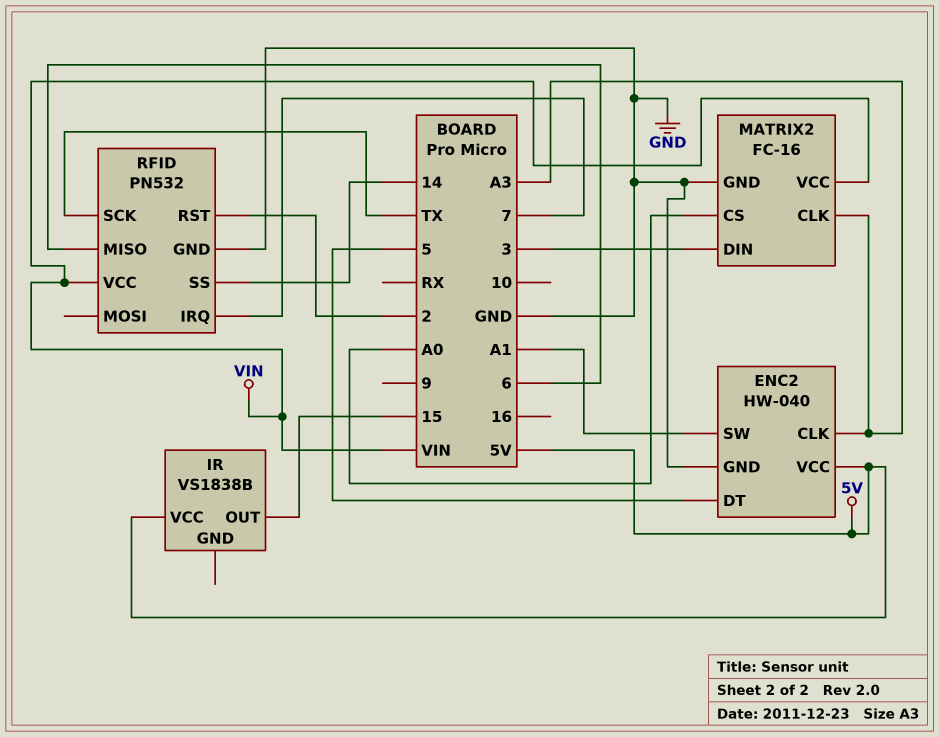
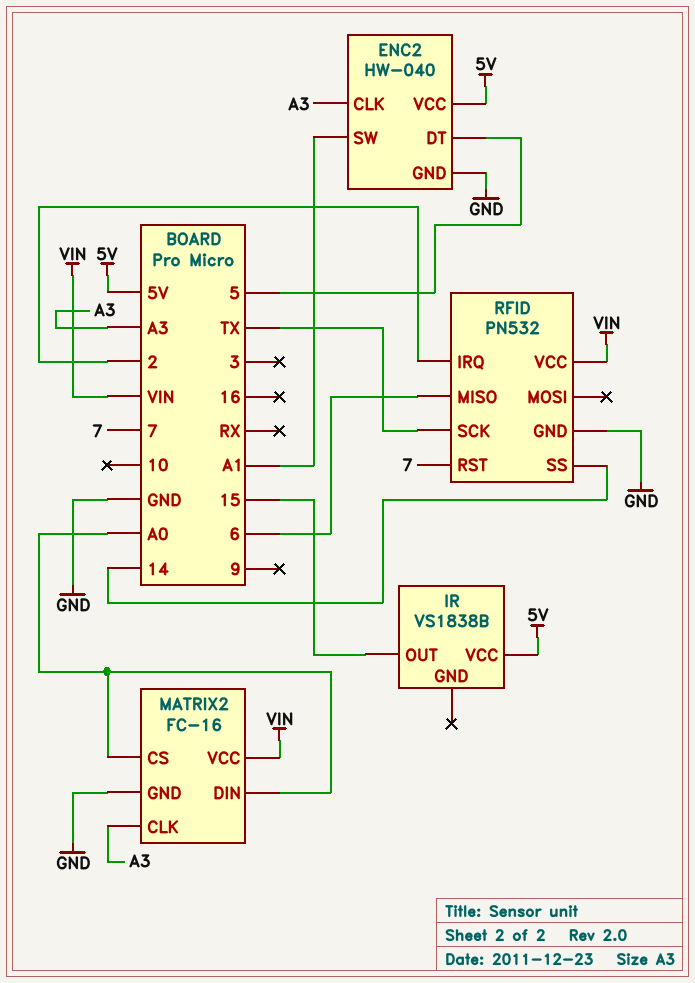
MATRIX2 pin DIN: 3 -> A0
RFID pin IRQ: 7 -> 2
RFID pin RST: 2 -> 7

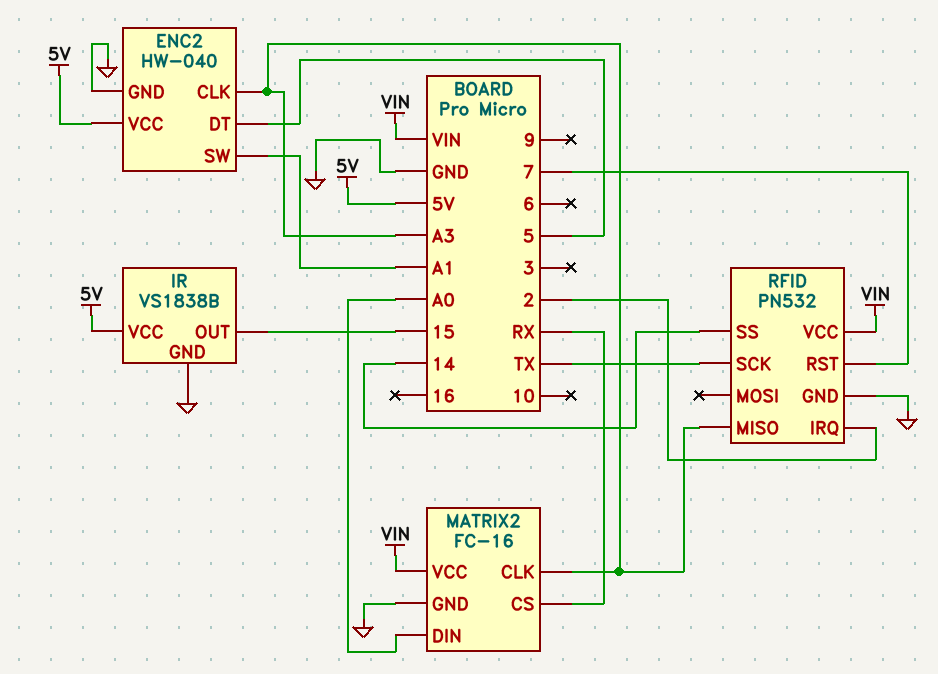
IR pin GND: none -> GND
MATRIX2 pin CS: A0 -> RX
RFID pin MISO: 6 -> A3

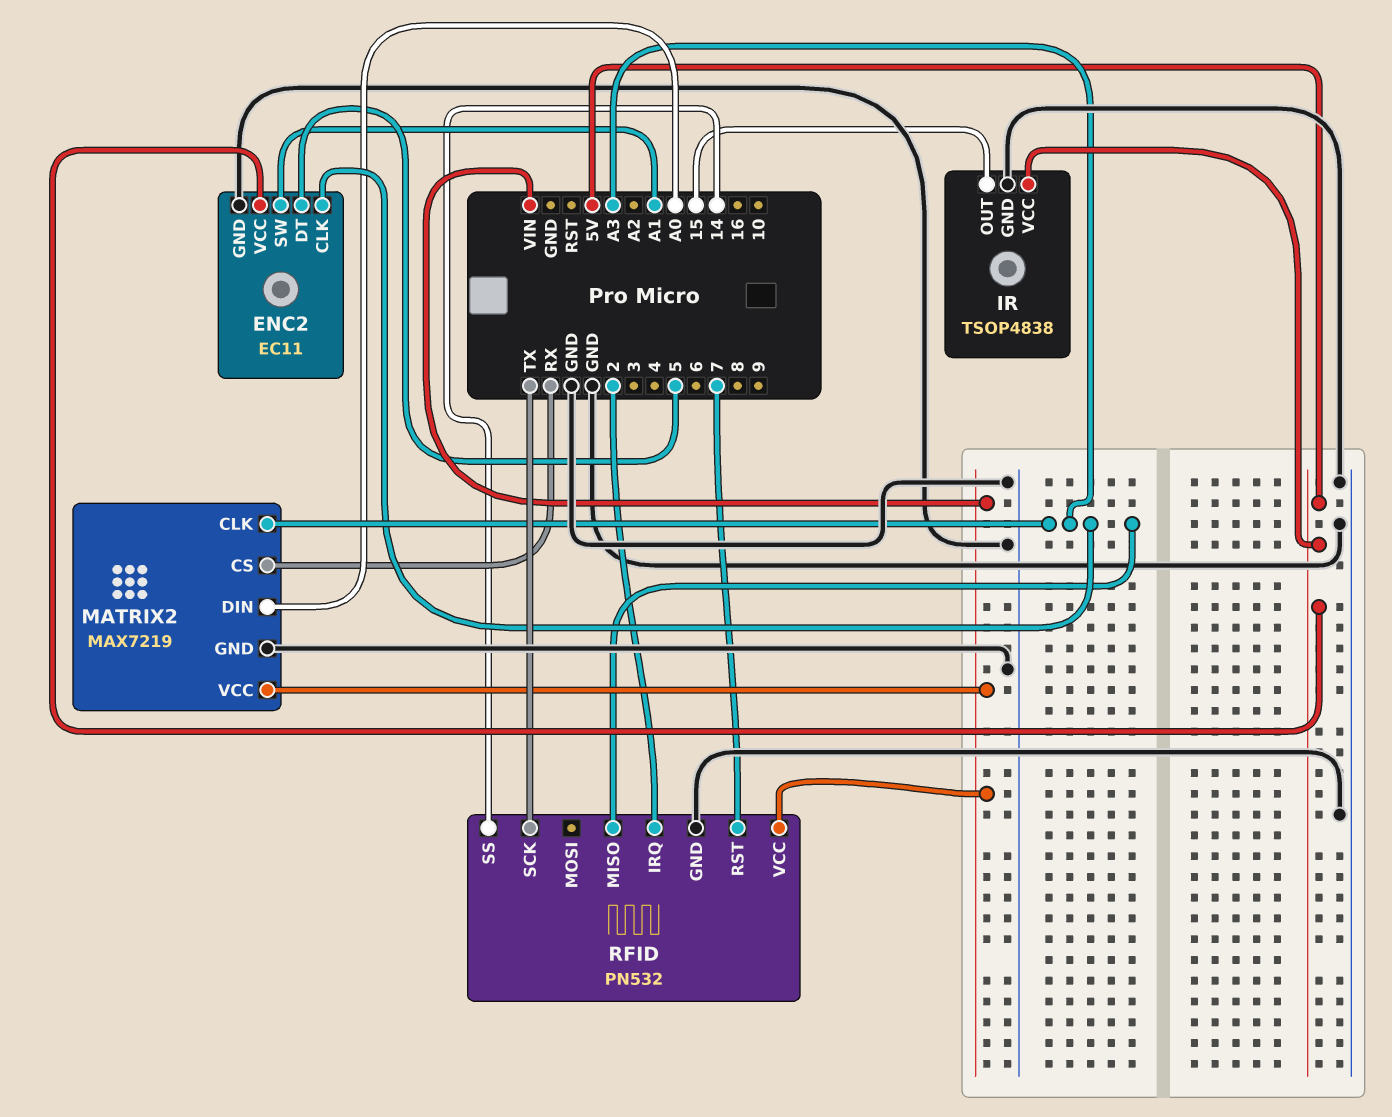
ENC2: HW-040 -> EC11
IR: VS1838B -> TSOP4838
MATRIX2: FC-16 -> MAX7219

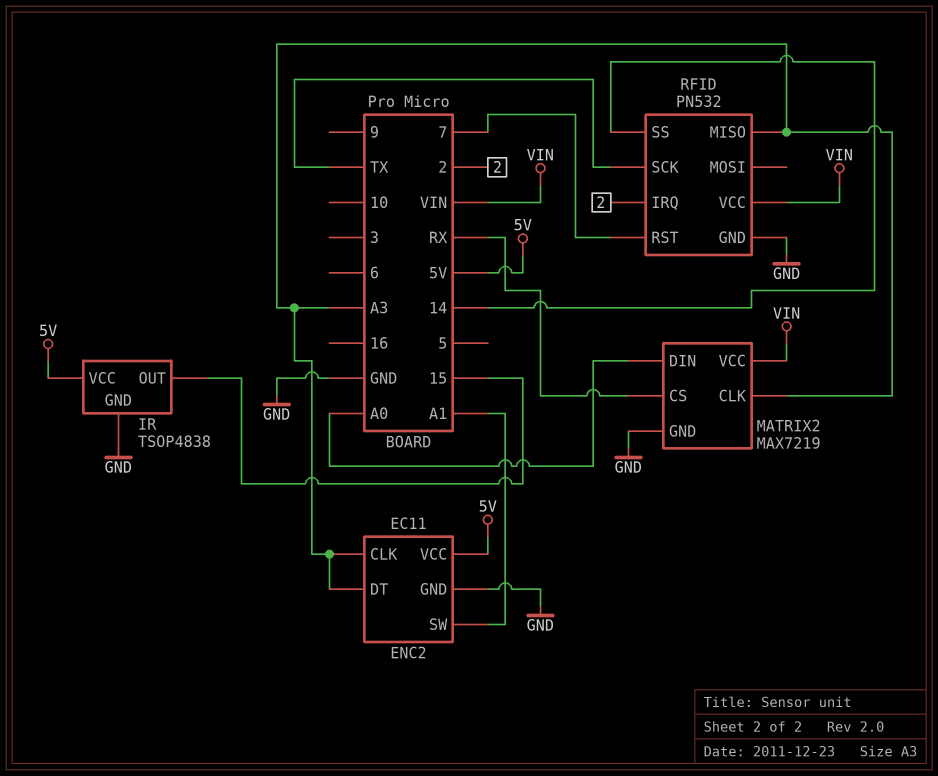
ENC2 pin DT: 5 -> A3

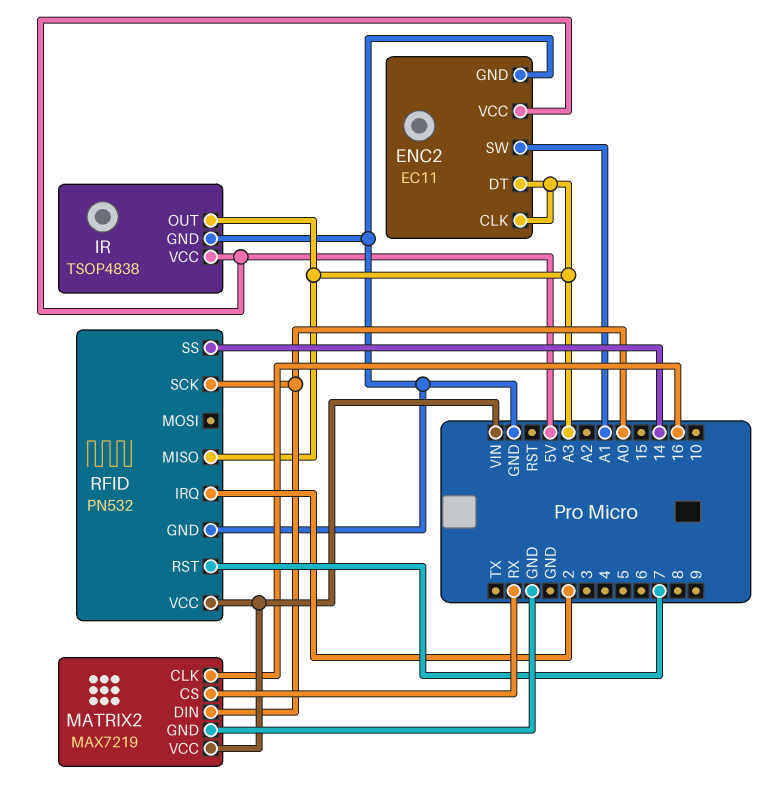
IR pin OUT: 15 -> A3
MATRIX2 pin CLK: A3 -> 16
RFID pin SCK: TX -> A0

